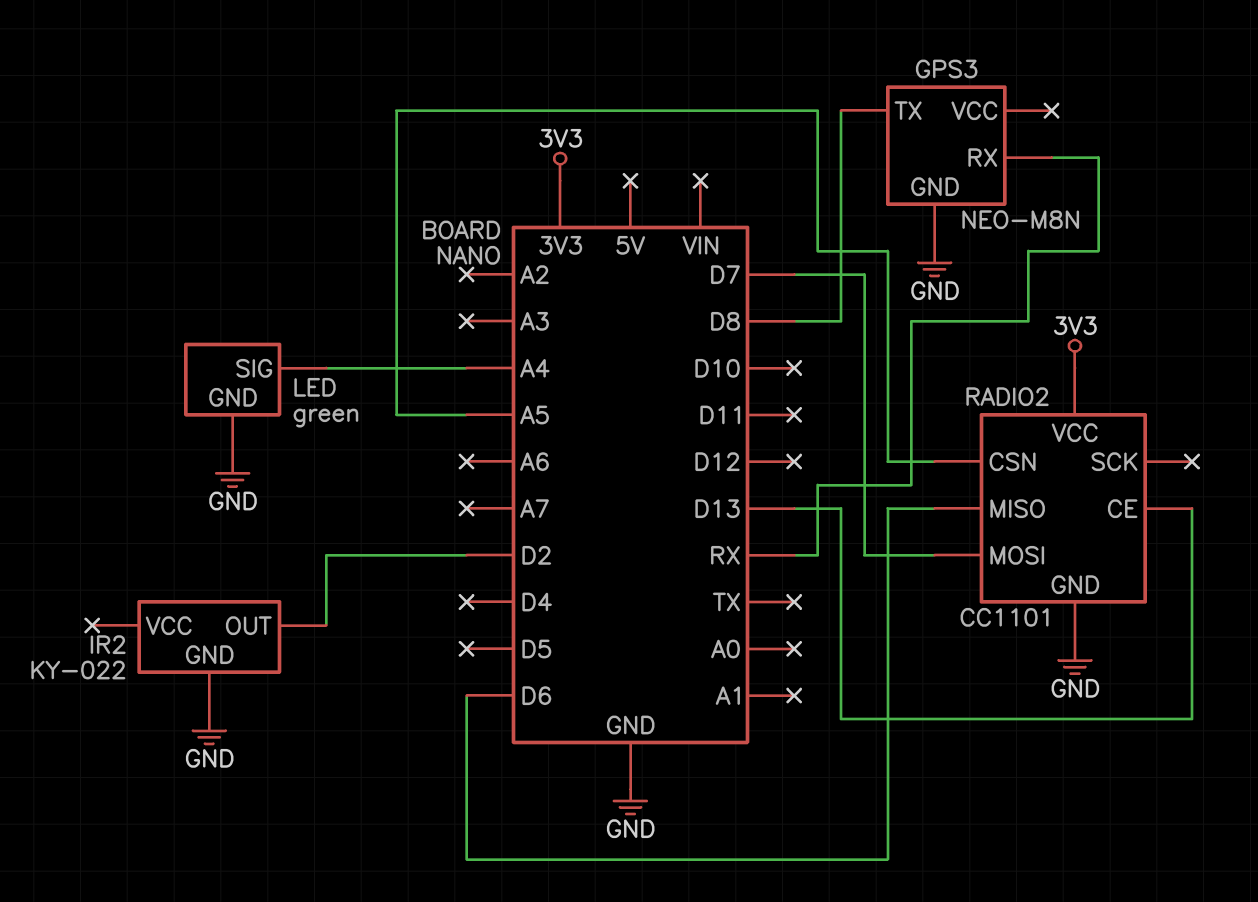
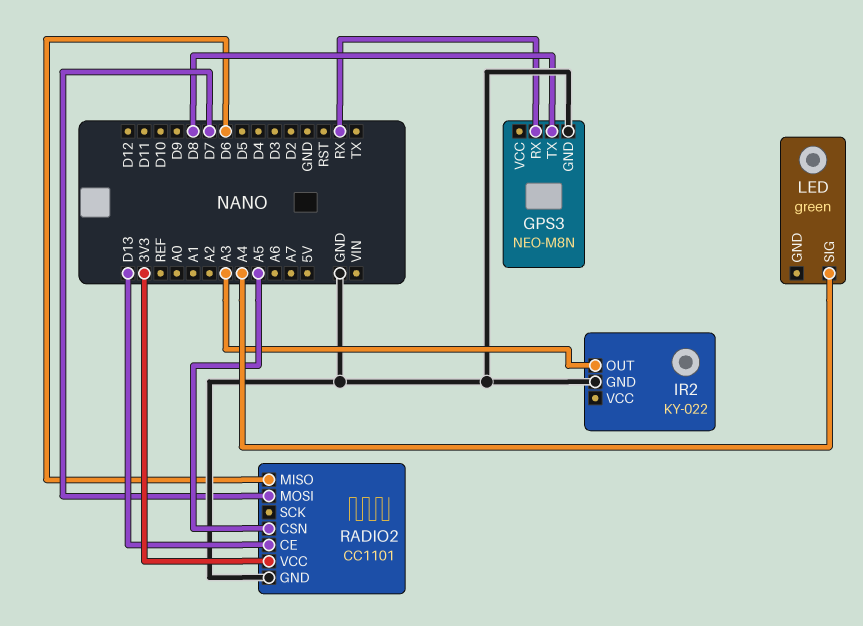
IR2 pin OUT: D2 -> A3
LED pin GND: GND -> none

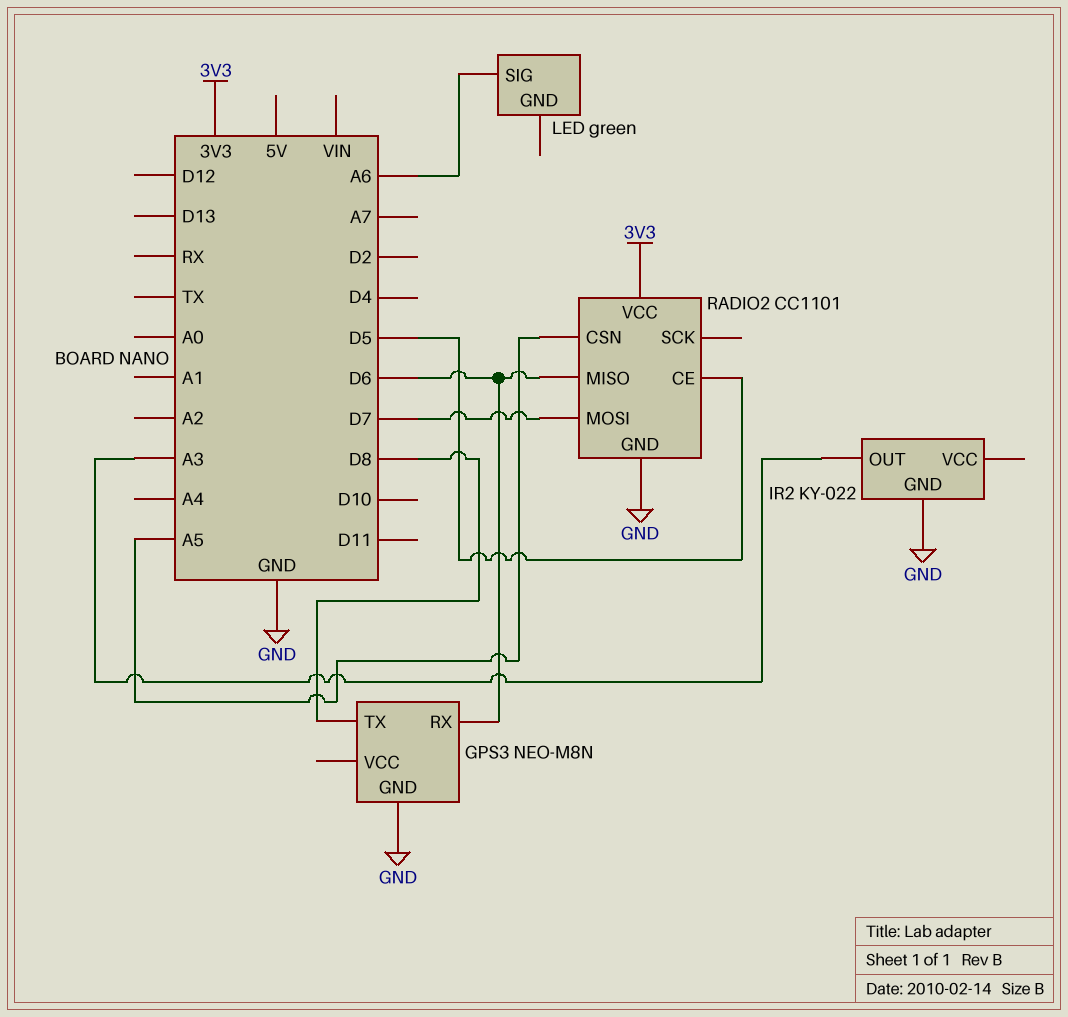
GPS3 pin RX: RX -> D6
LED pin SIG: A4 -> A6
RADIO2 pin CE: D13 -> D5

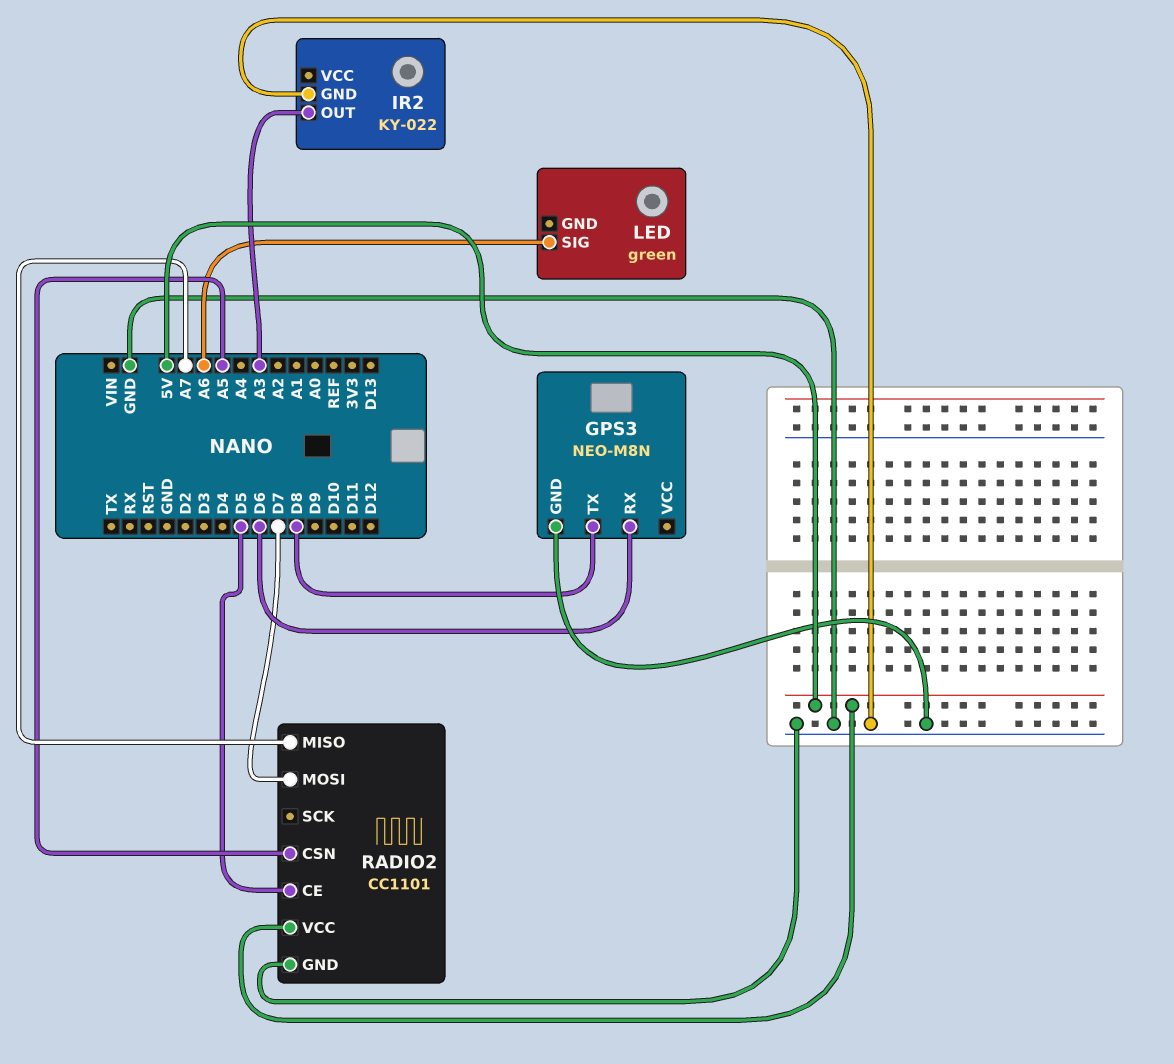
RADIO2 pin MISO: D6 -> A7
RADIO2 pin VCC: 3V3 -> 5V

